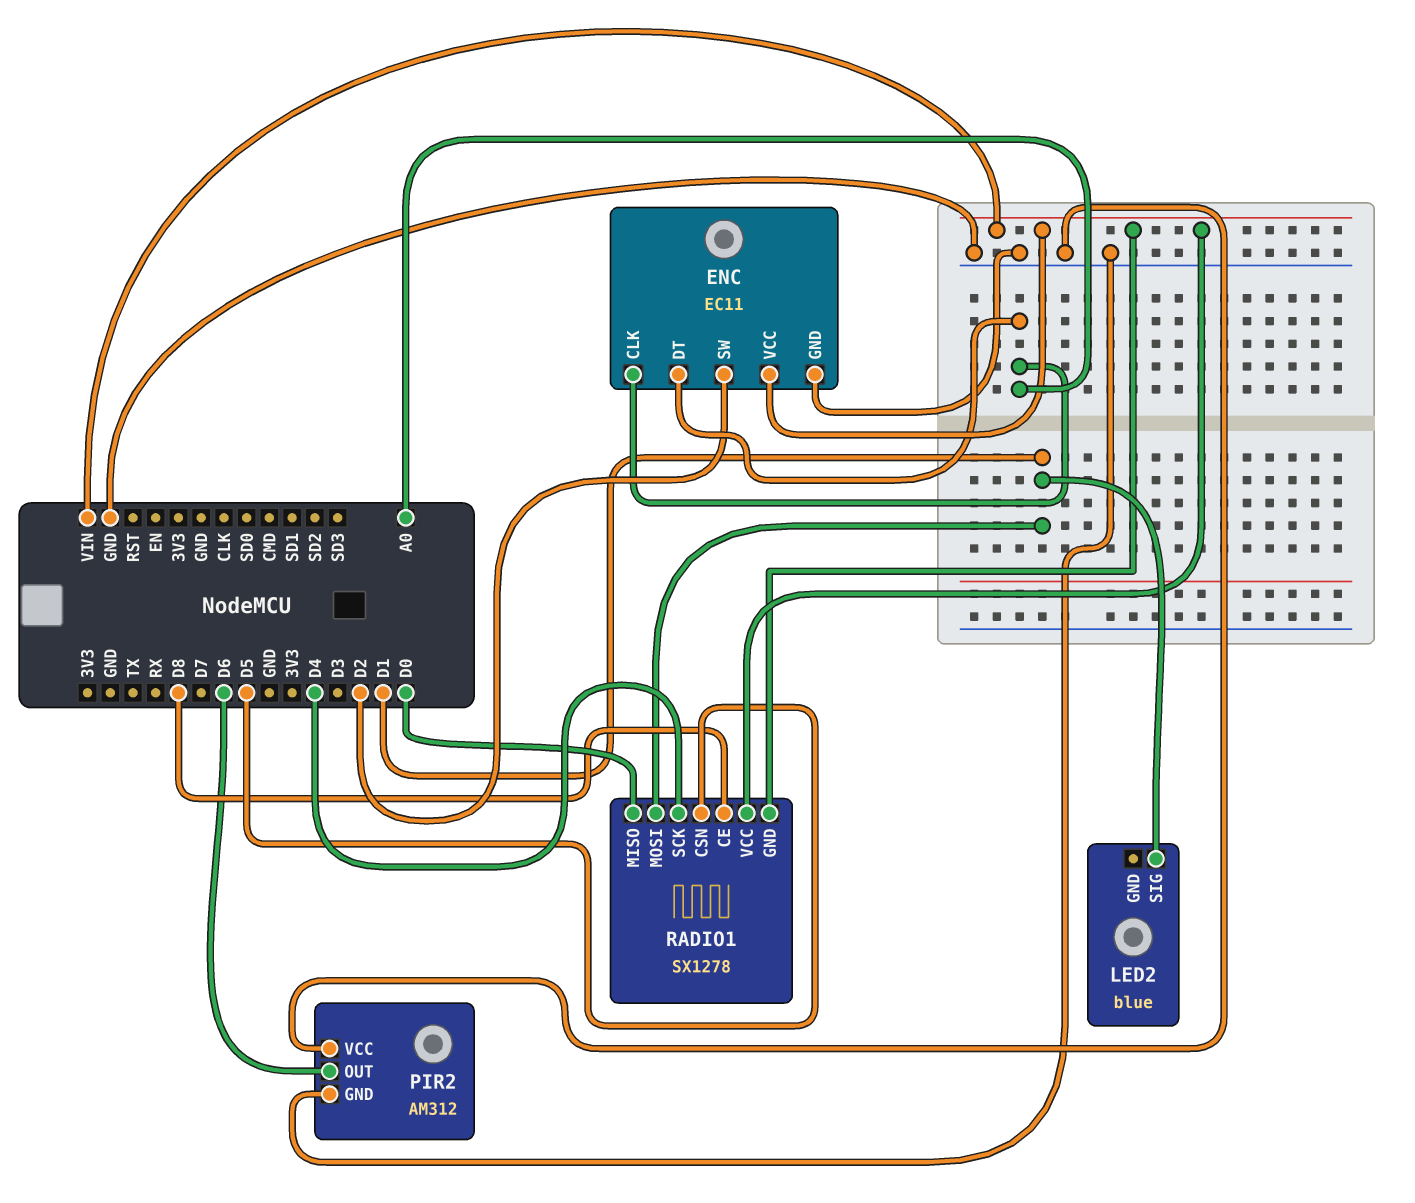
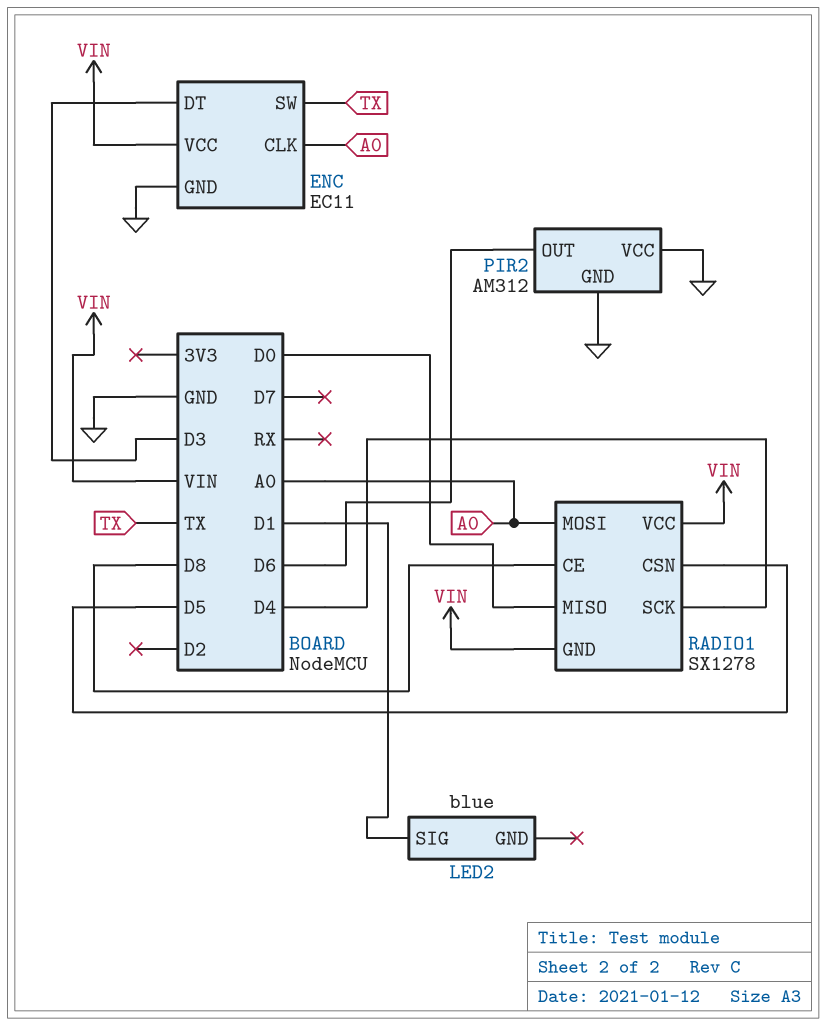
ENC pin DT: A0 -> D3
ENC pin SW: D2 -> TX
RADIO1 pin MOSI: D1 -> A0

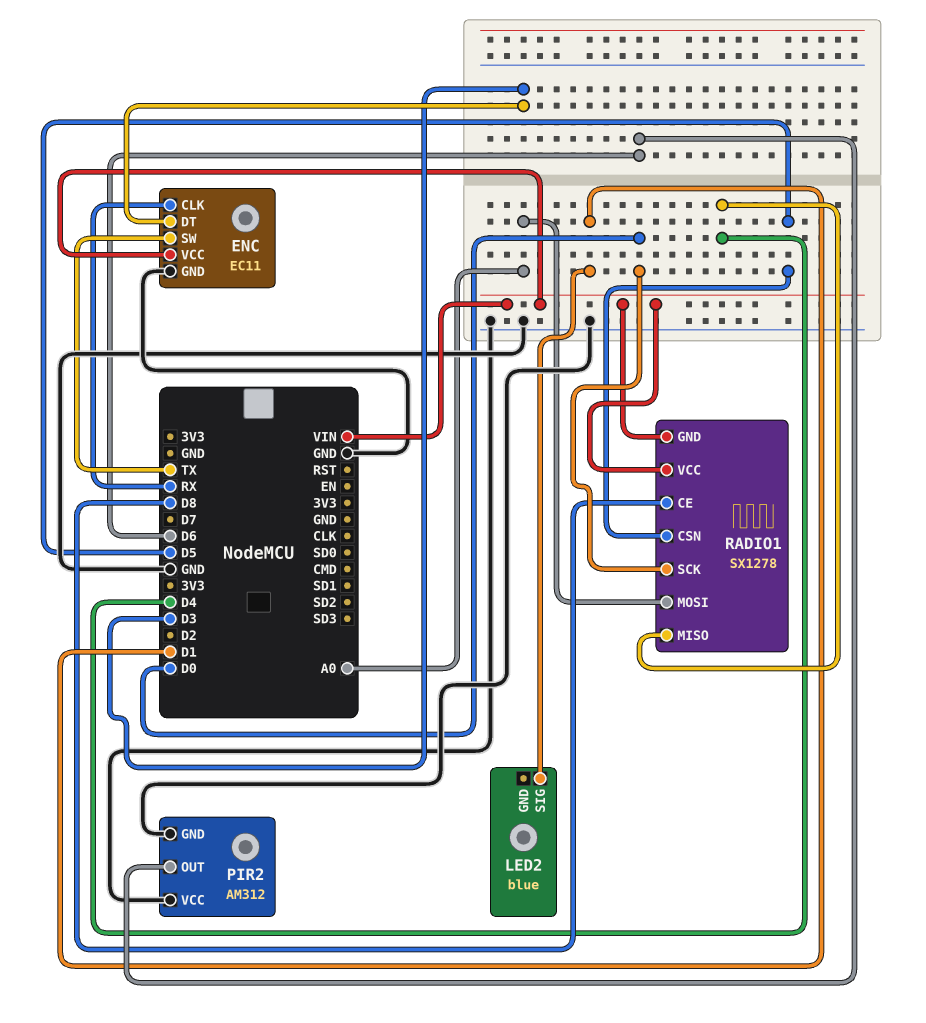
ENC pin CLK: A0 -> RX
RADIO1 pin MISO: D0 -> D4
RADIO1 pin SCK: D4 -> D0

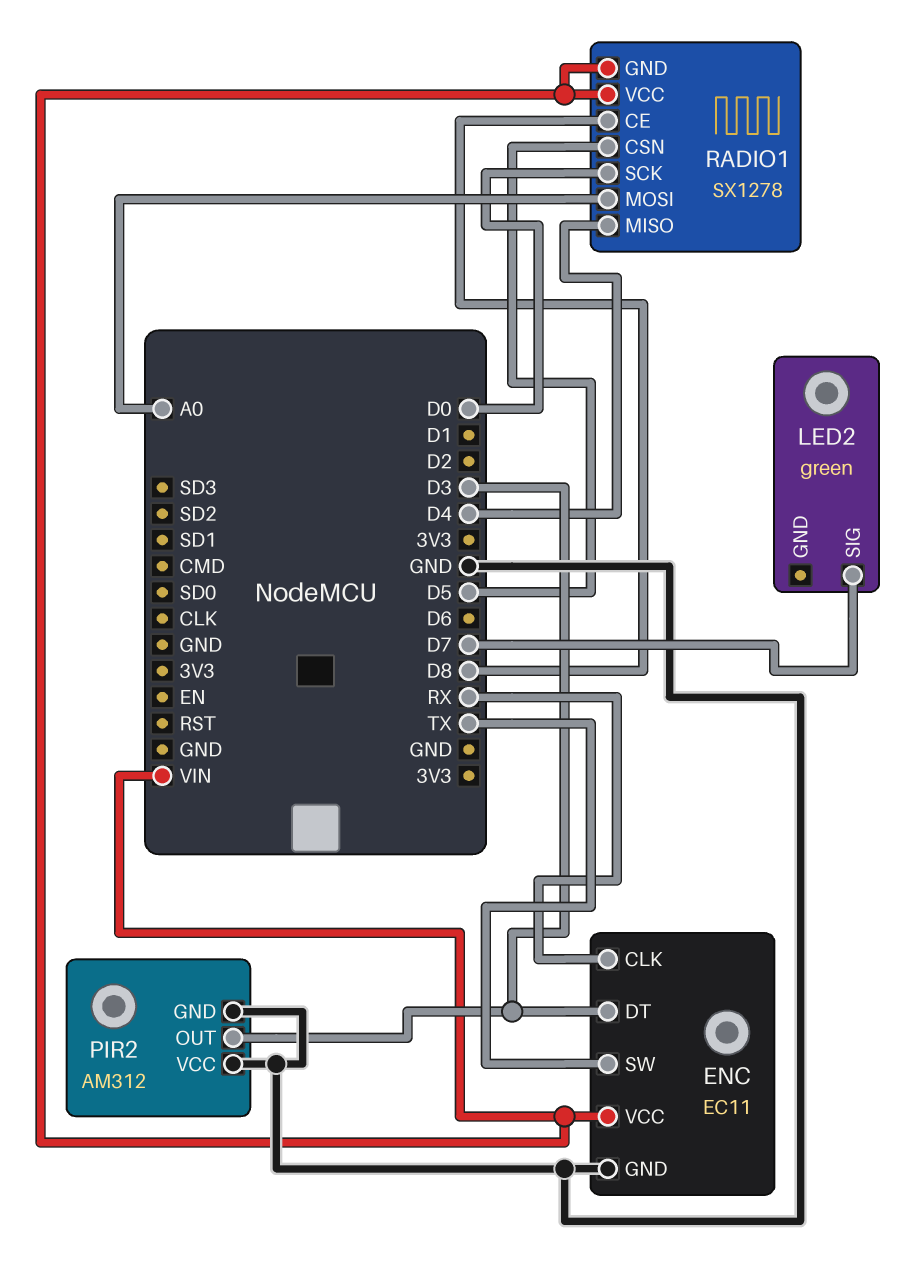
LED2: blue -> green
LED2 pin SIG: D1 -> D7
PIR2 pin OUT: D6 -> D3

